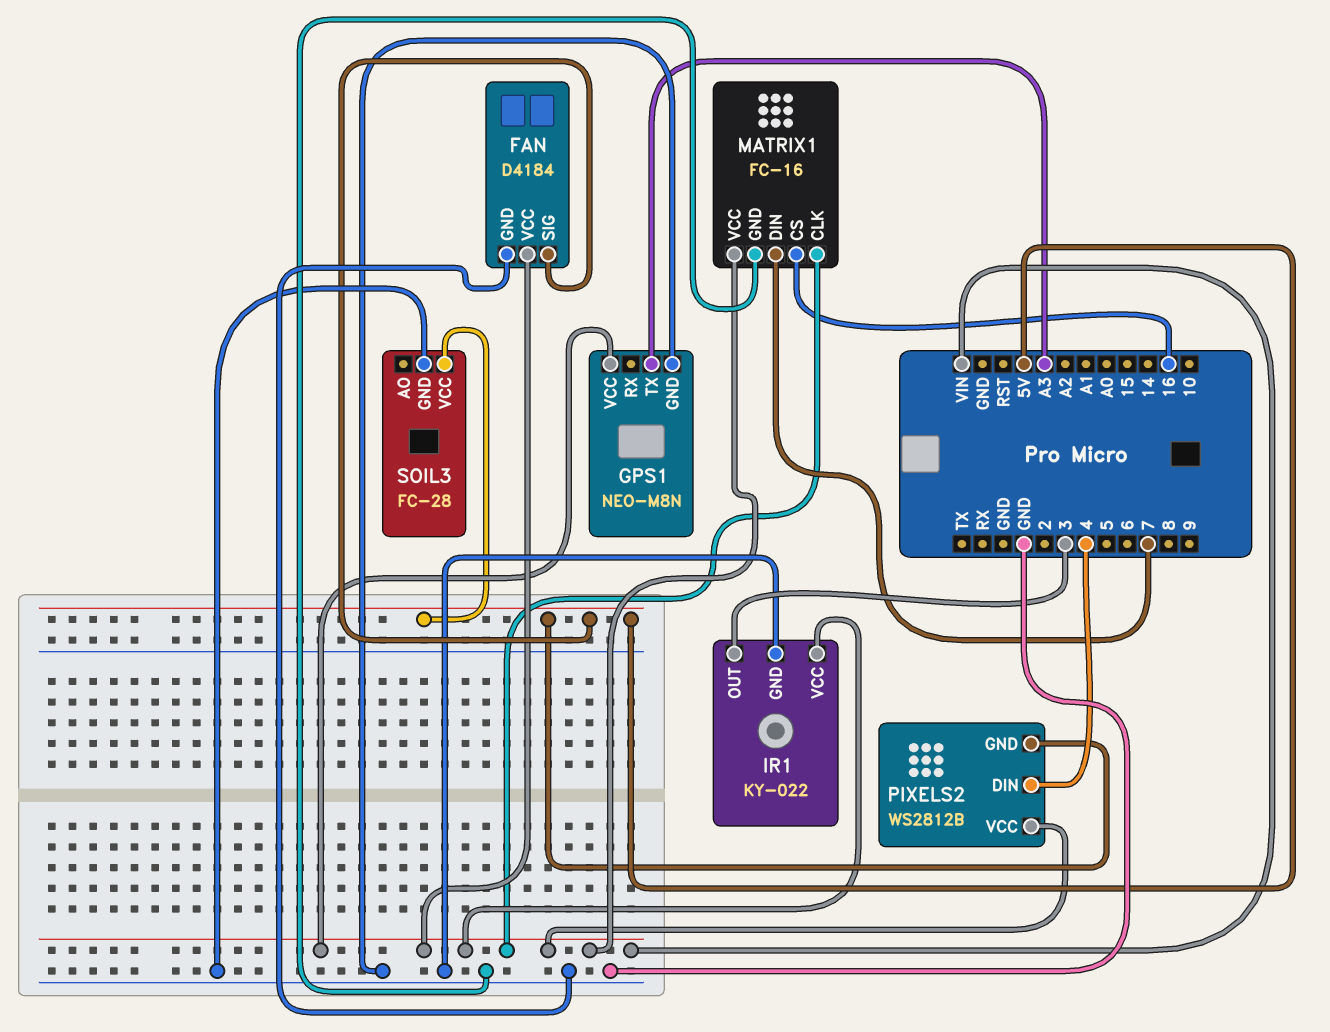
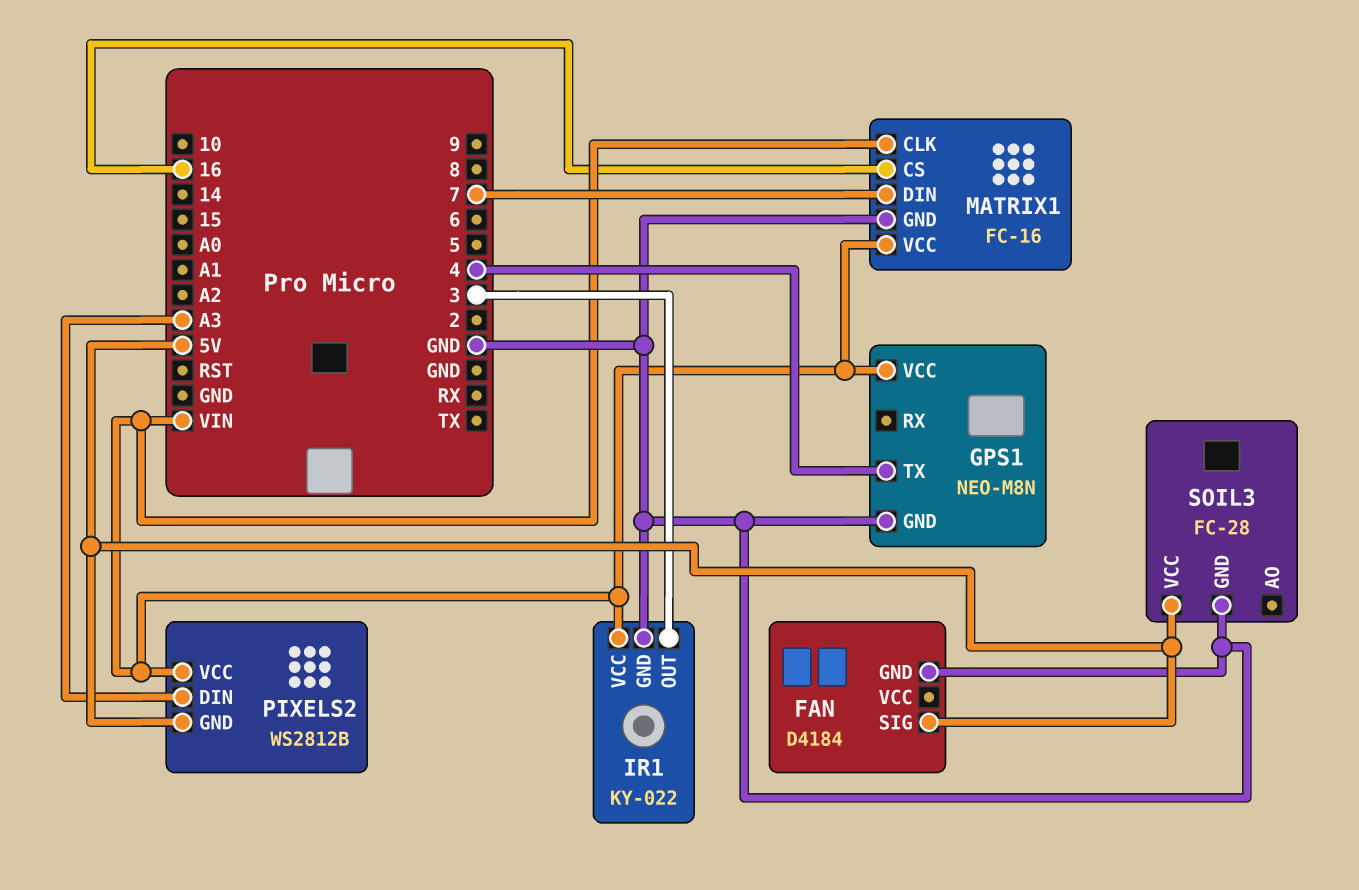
FAN pin VCC: VIN -> none
GPS1 pin TX: A3 -> 4
PIXELS2 pin DIN: 4 -> A3

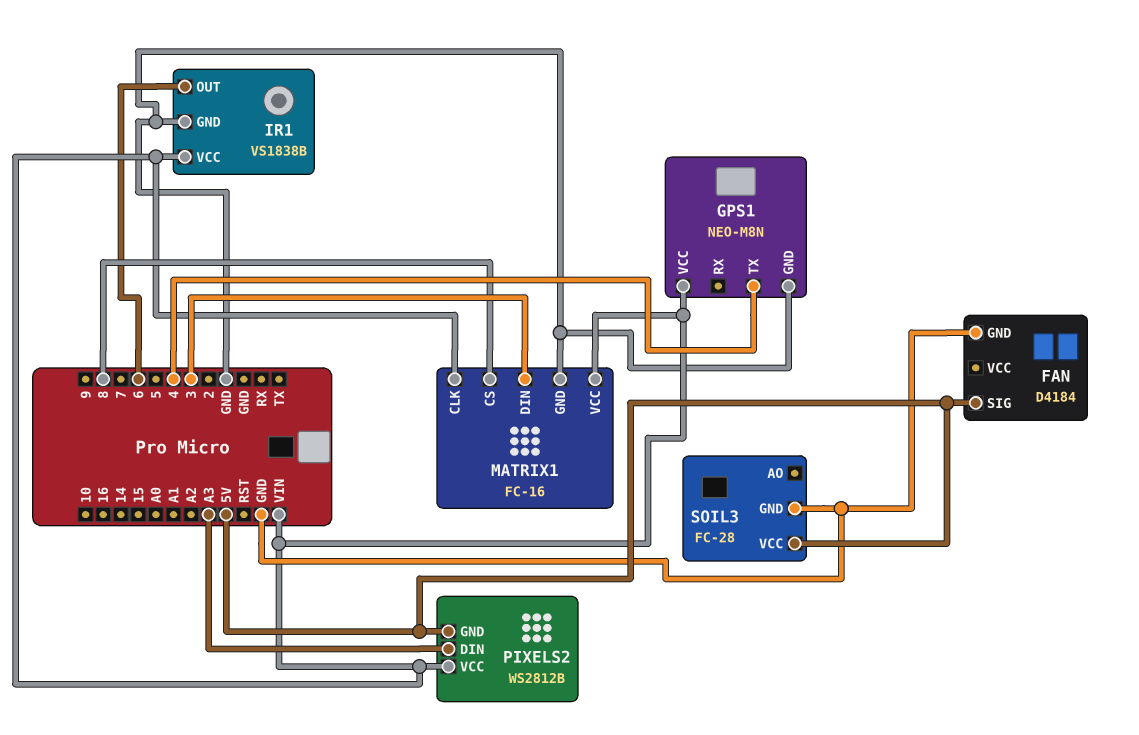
IR1: KY-022 -> VS1838B
IR1 pin OUT: 3 -> 6
MATRIX1 pin CS: 16 -> 8
MATRIX1 pin DIN: 7 -> 3

